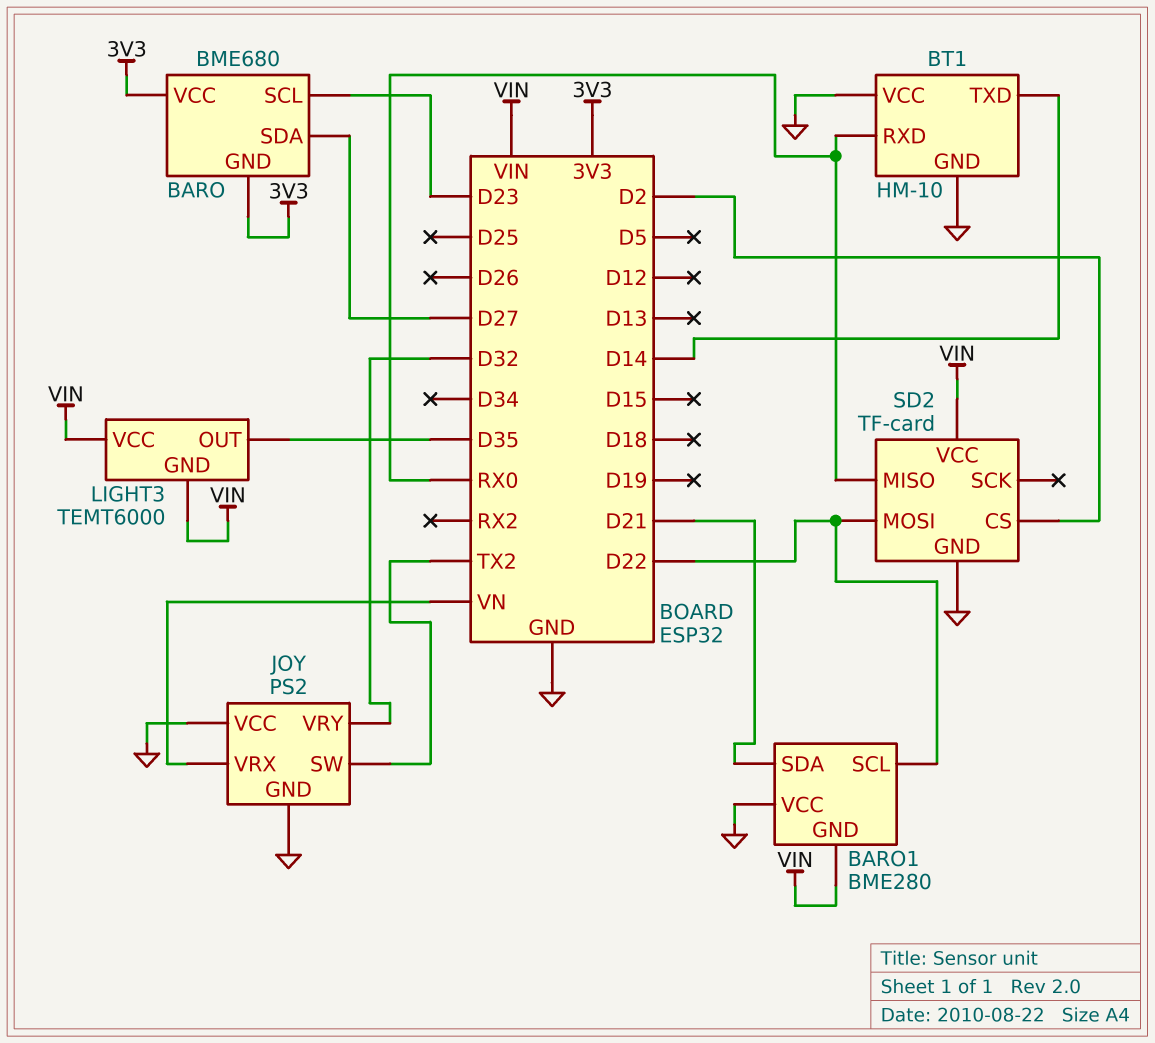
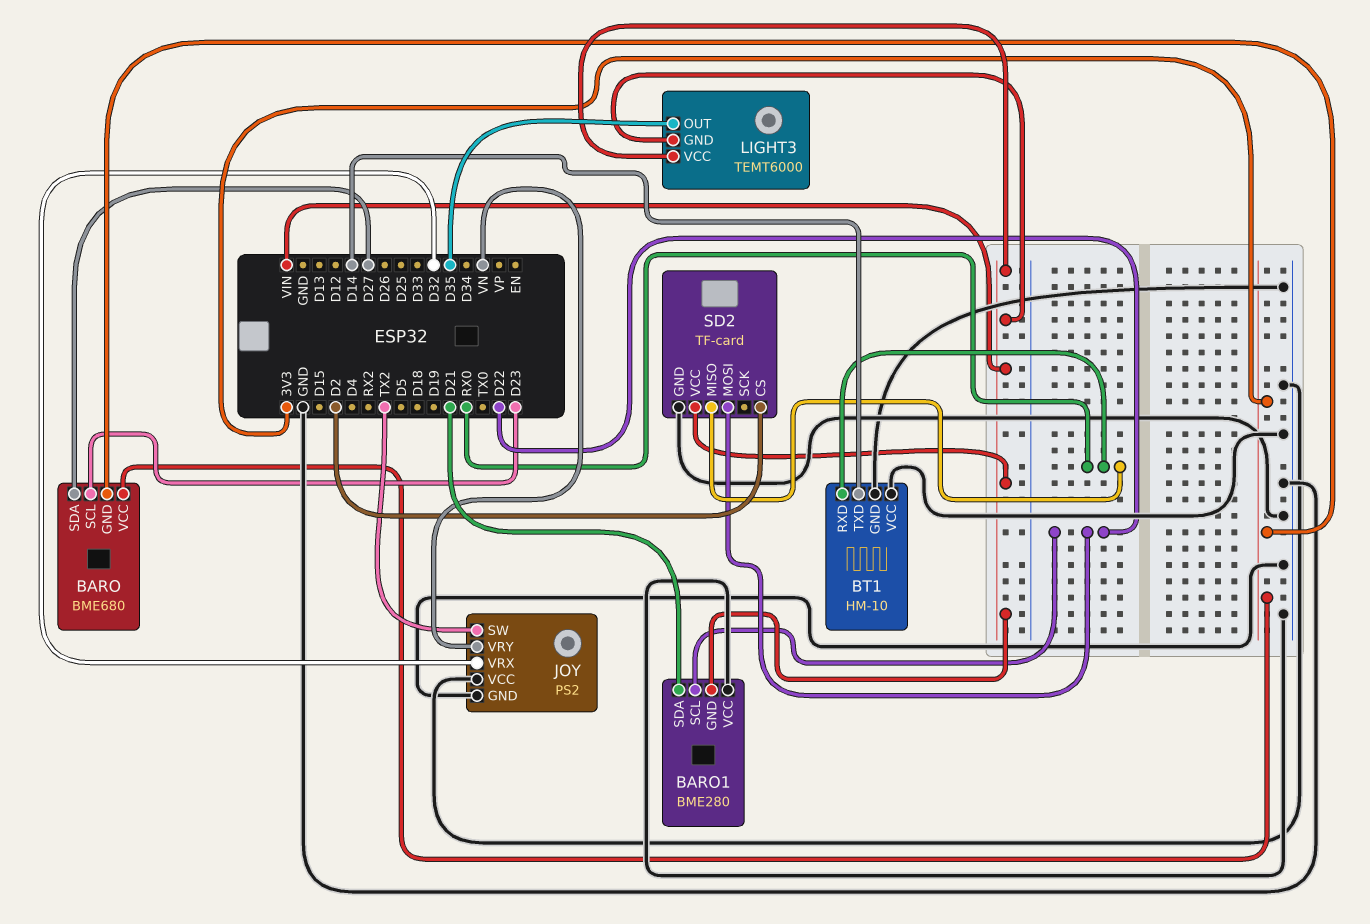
JOY pin VRX: VN -> D32
JOY pin VRY: D32 -> VN

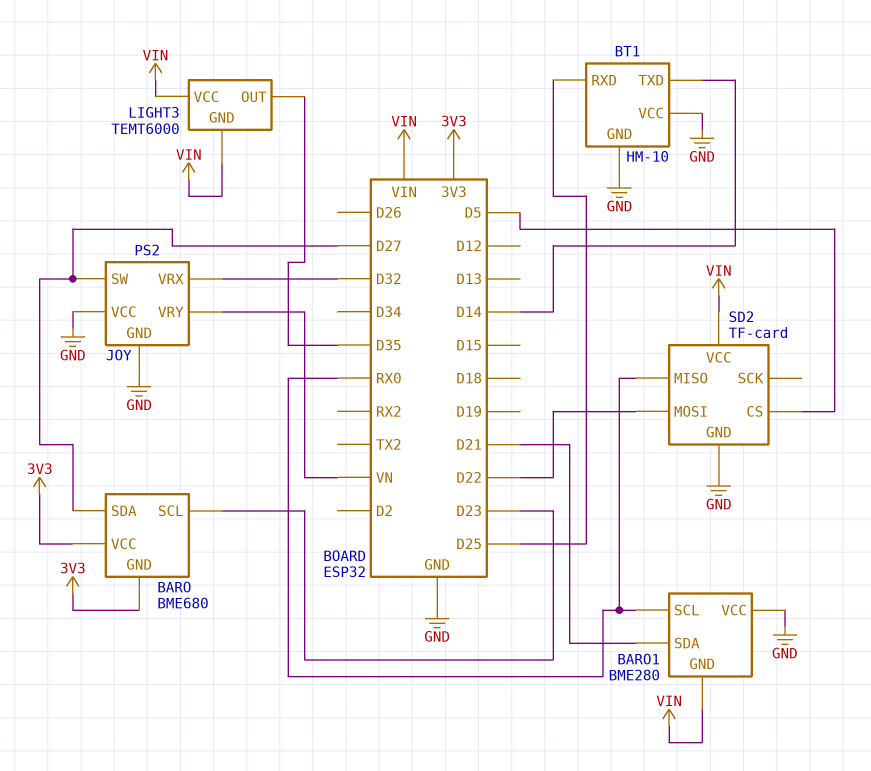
BARO1 pin SCL: D22 -> RX0
BT1 pin RXD: RX0 -> D25
JOY pin SW: TX2 -> D27
SD2 pin CS: D2 -> D5

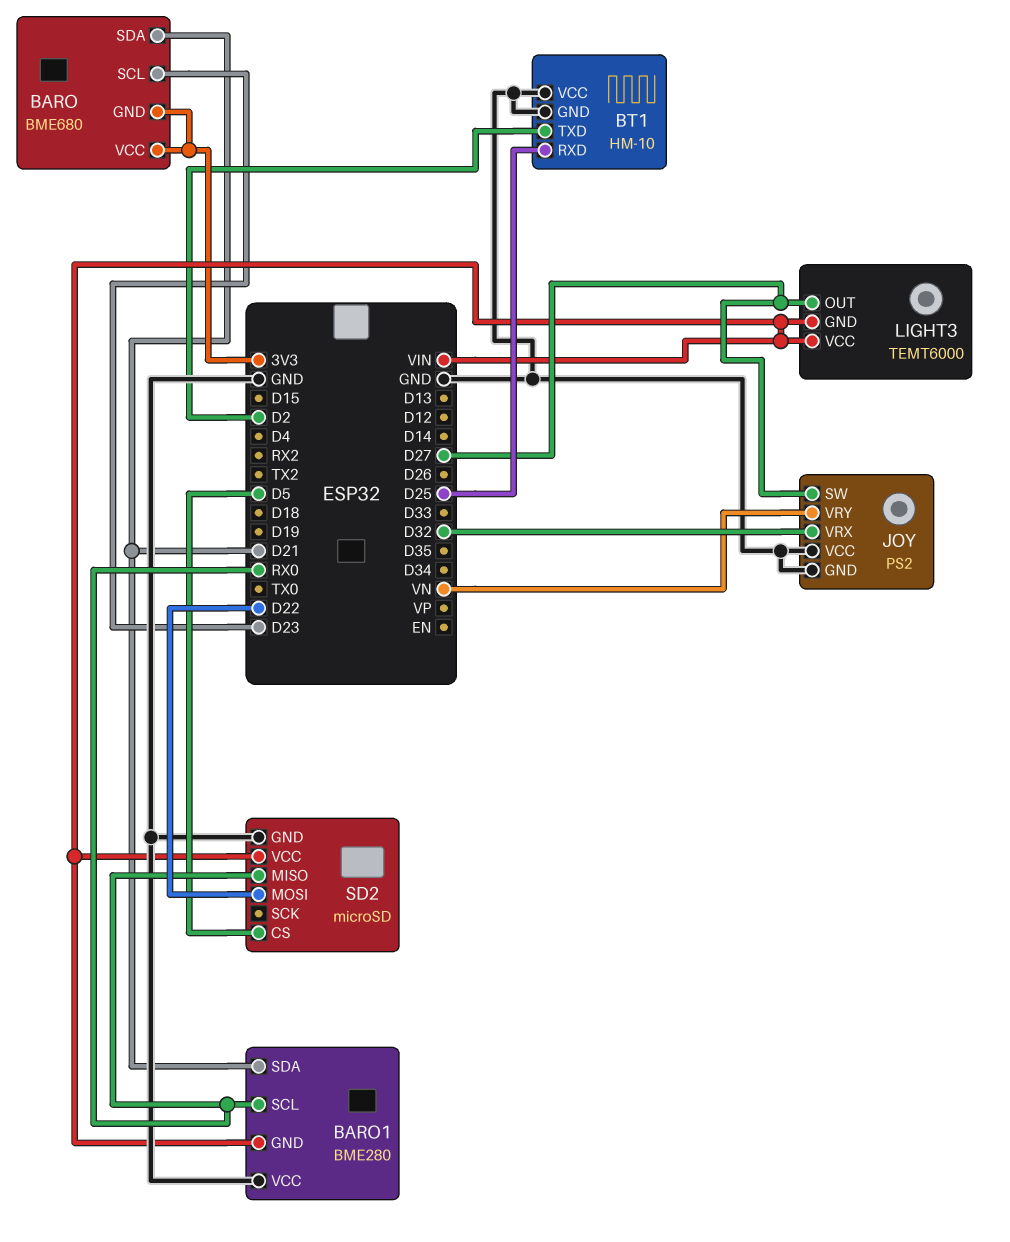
BARO pin SDA: D27 -> D21
BT1 pin TXD: D14 -> D2
LIGHT3 pin OUT: D35 -> D27
SD2: TF-card -> microSD

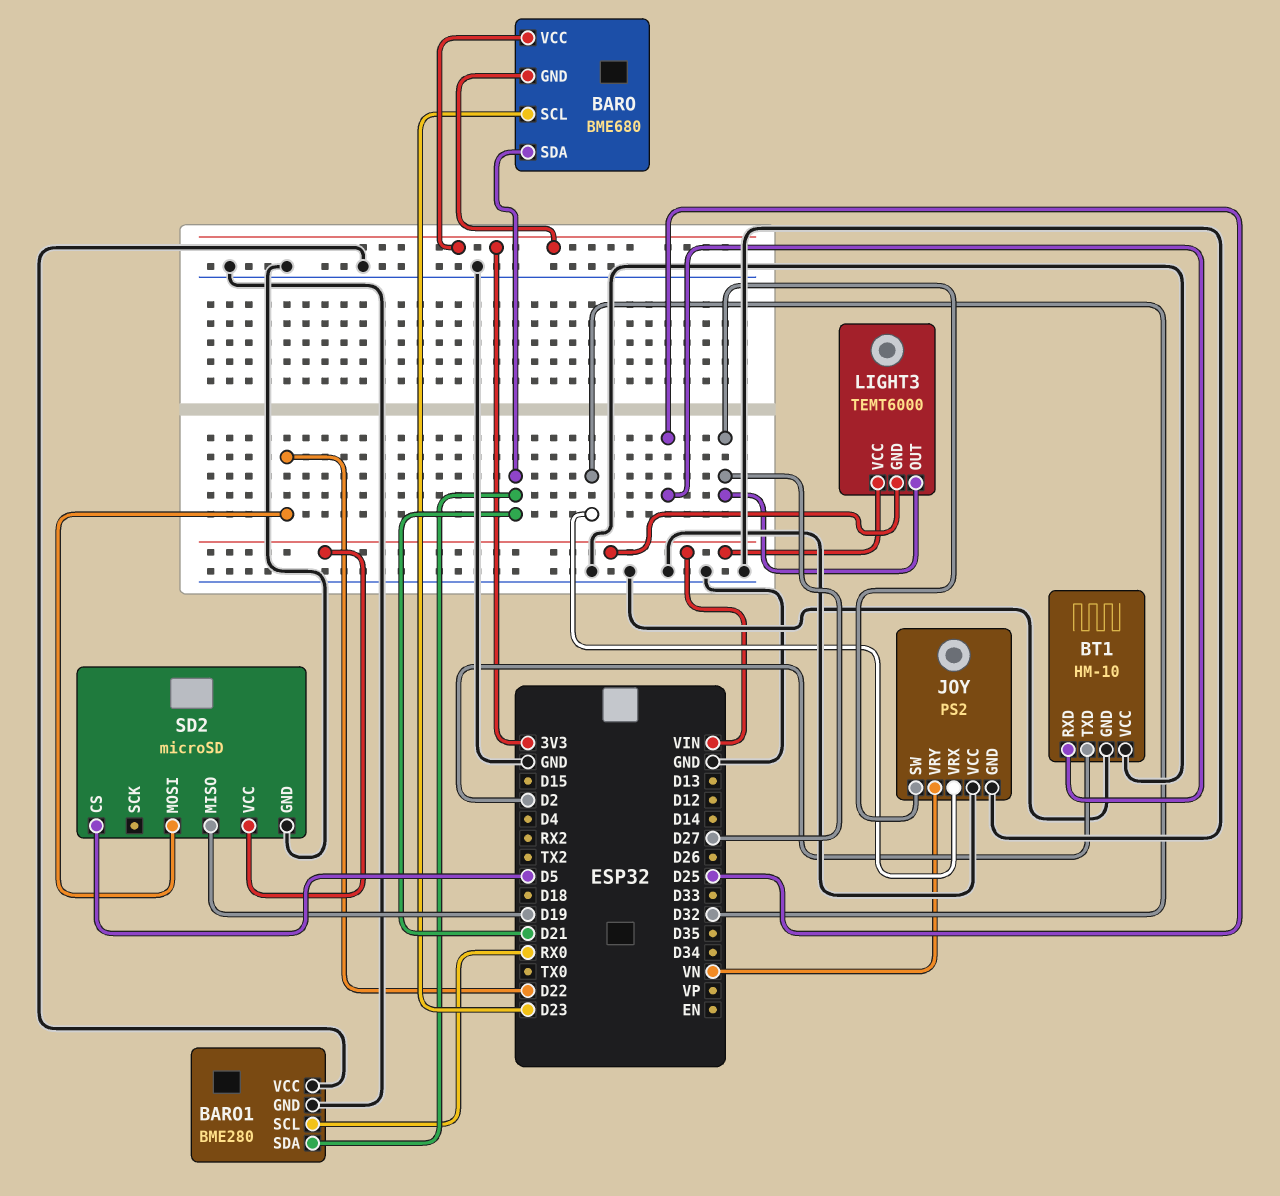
BARO1 pin GND: VIN -> GND
SD2 pin MISO: RX0 -> D19

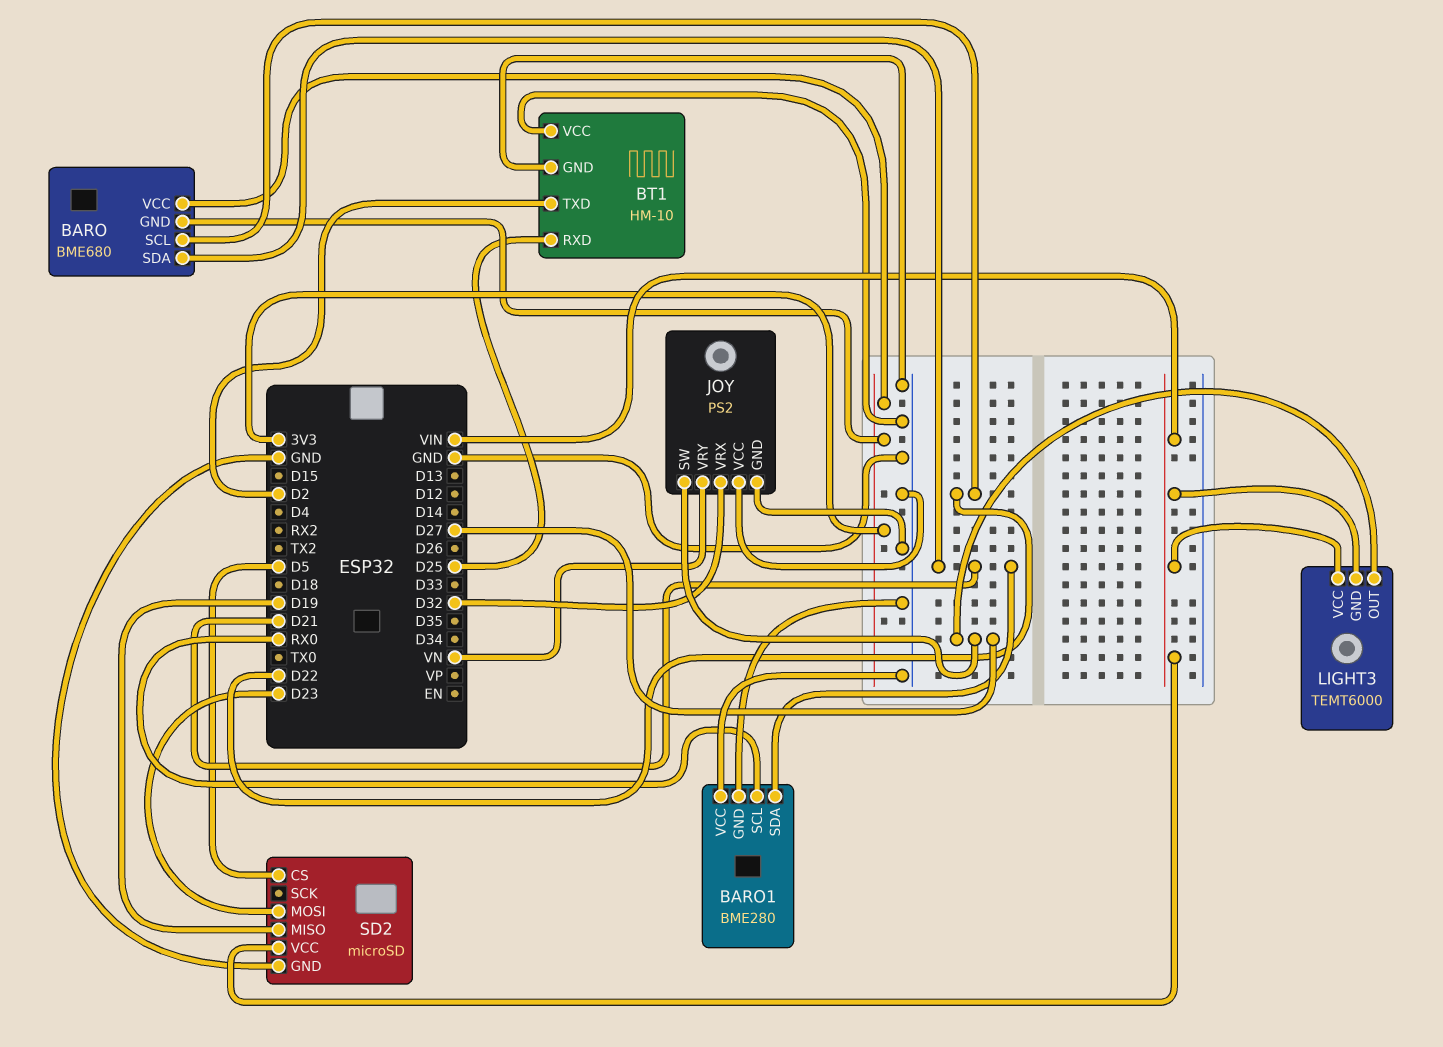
BARO pin SCL: D23 -> D22
SD2 pin MOSI: D22 -> D23

